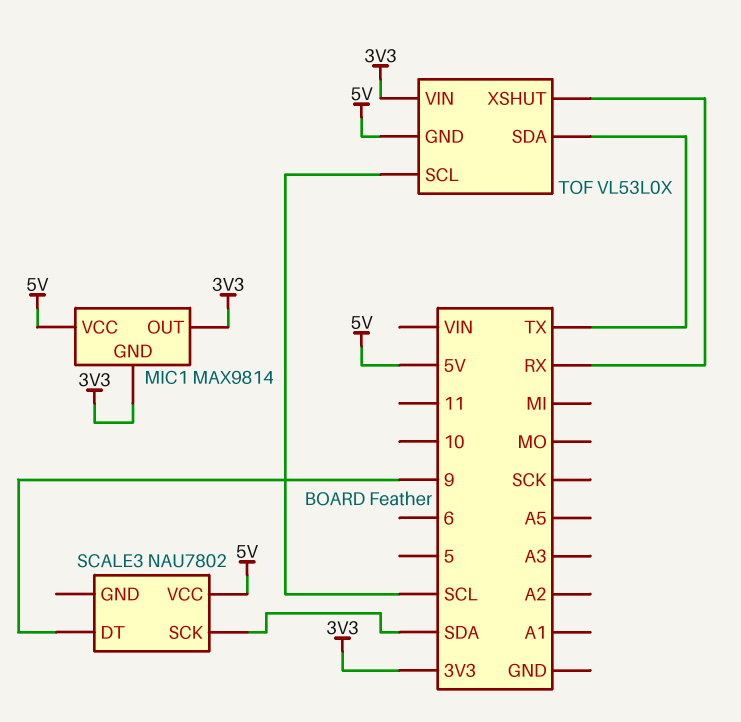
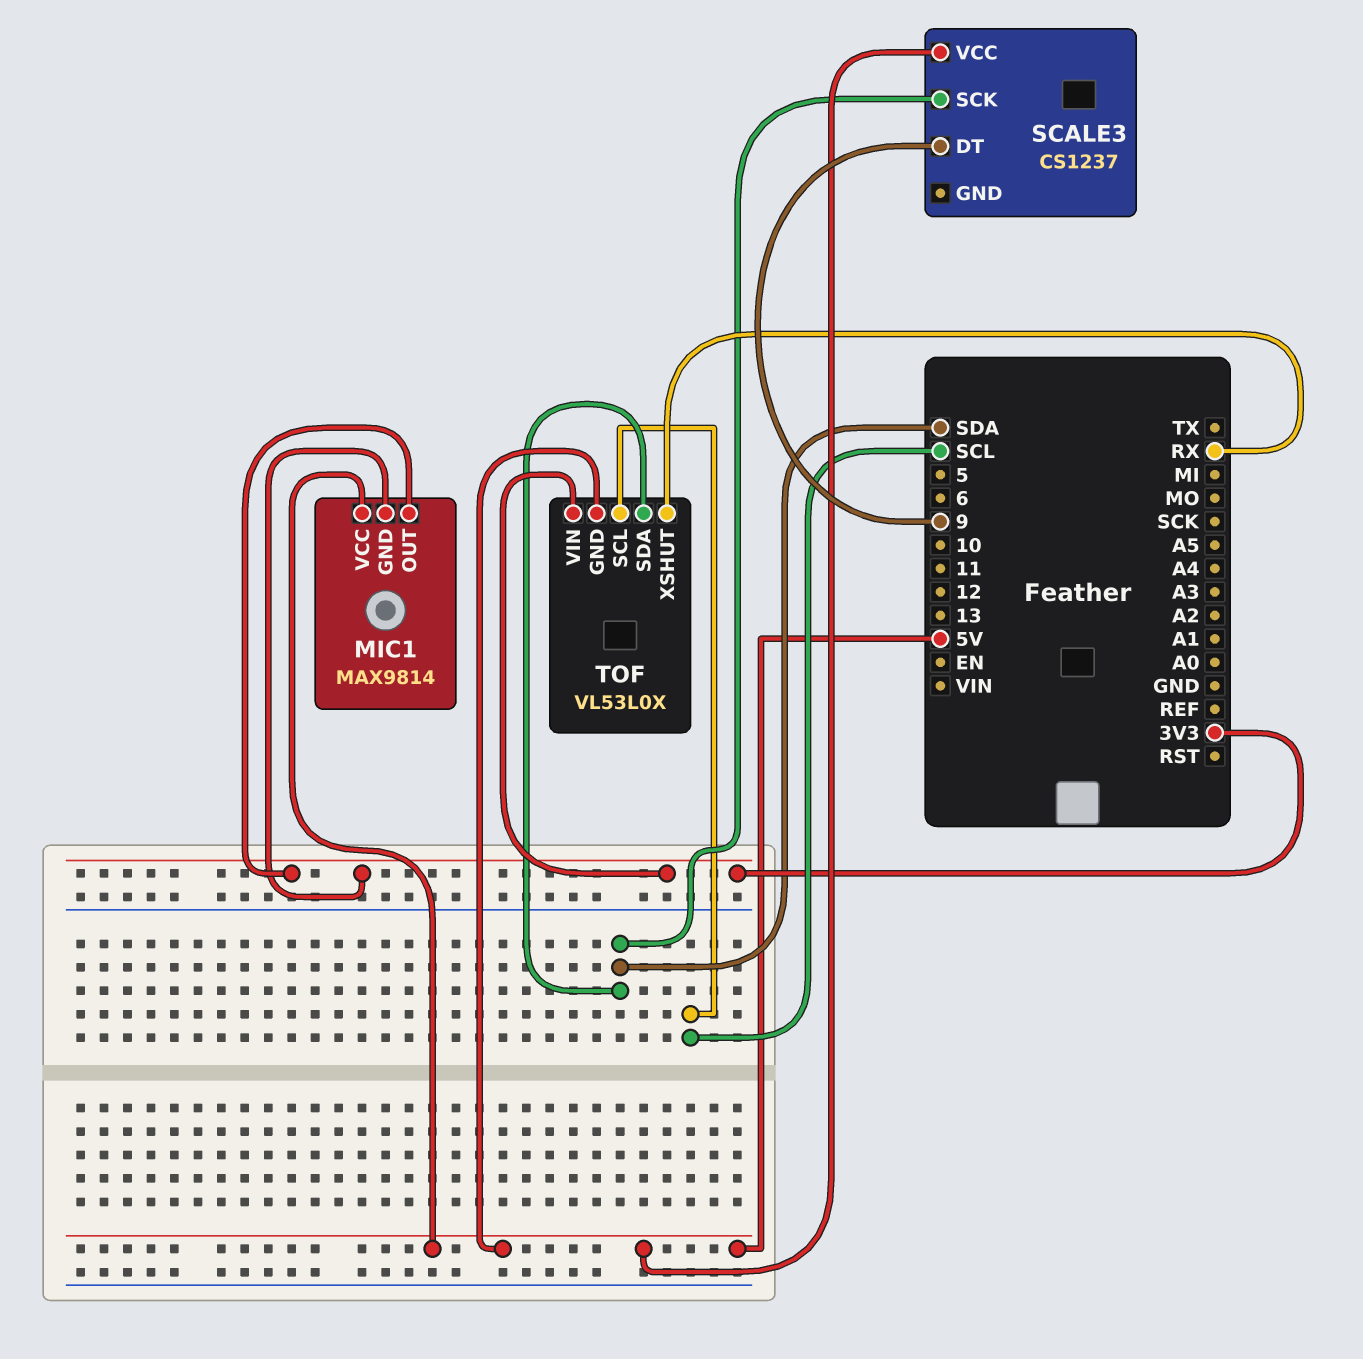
SCALE3: NAU7802 -> CS1237
TOF pin SDA: TX -> SDA

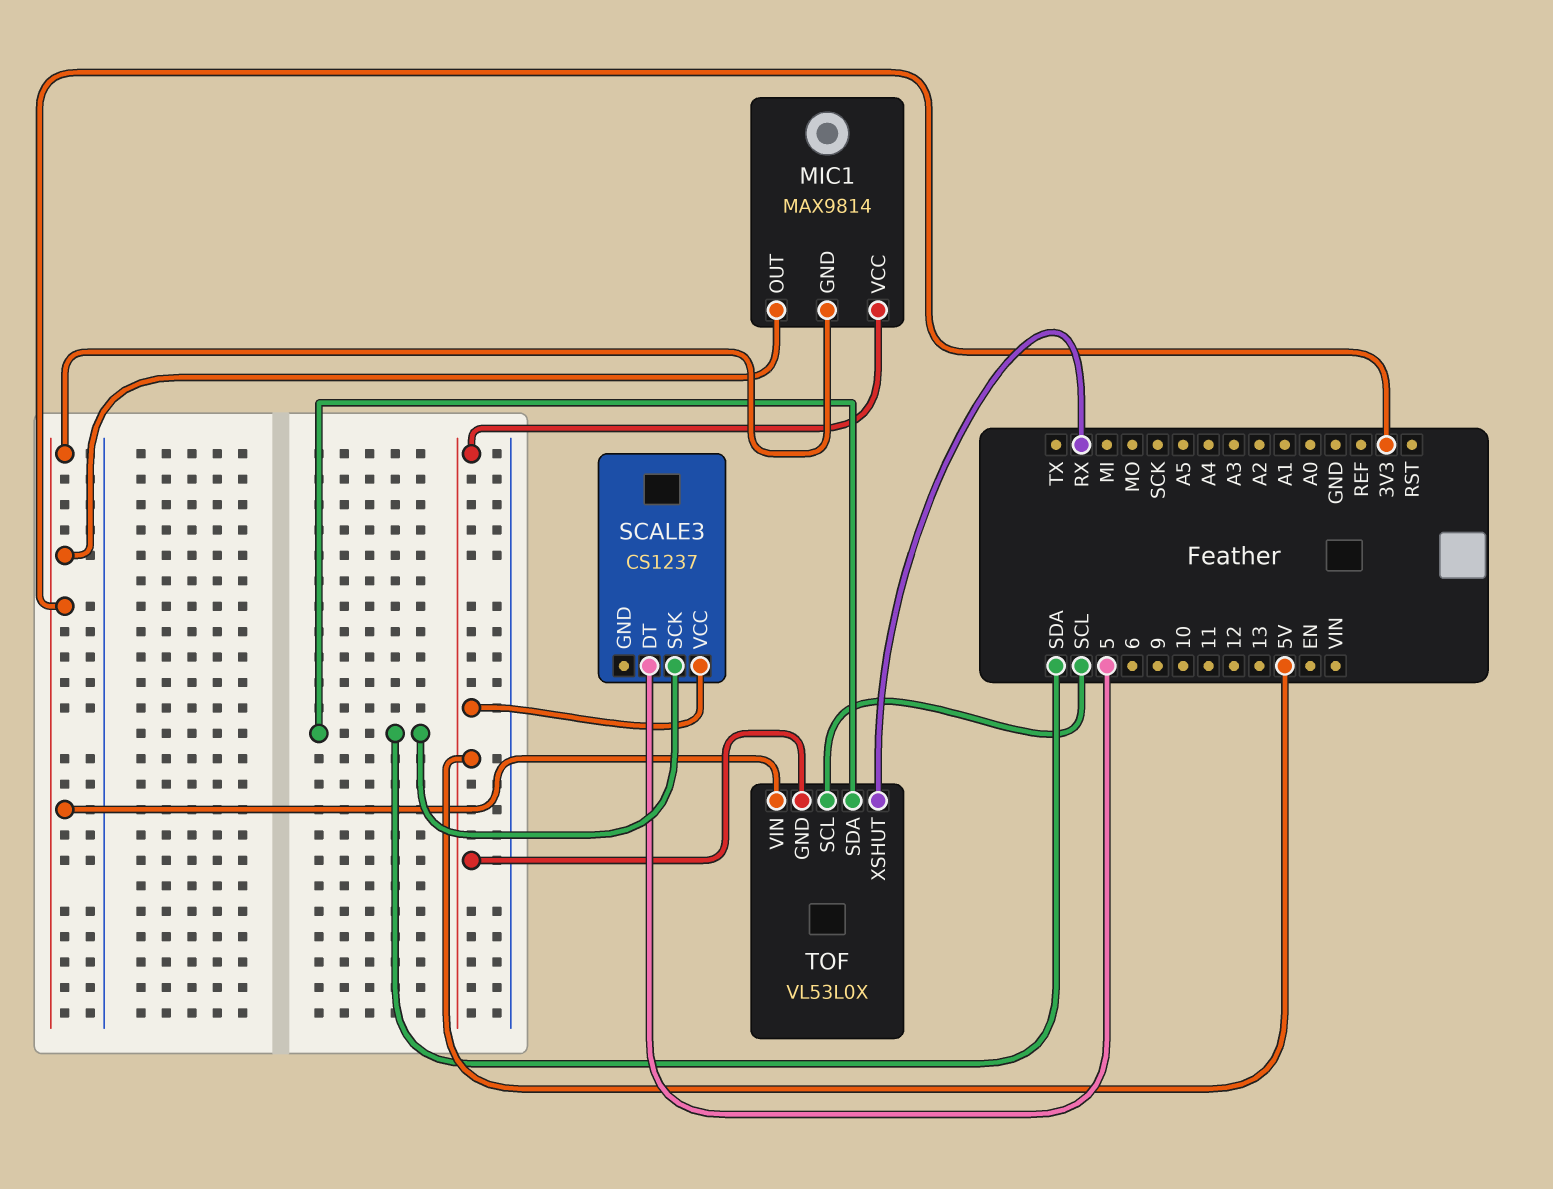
SCALE3 pin DT: 9 -> 5

